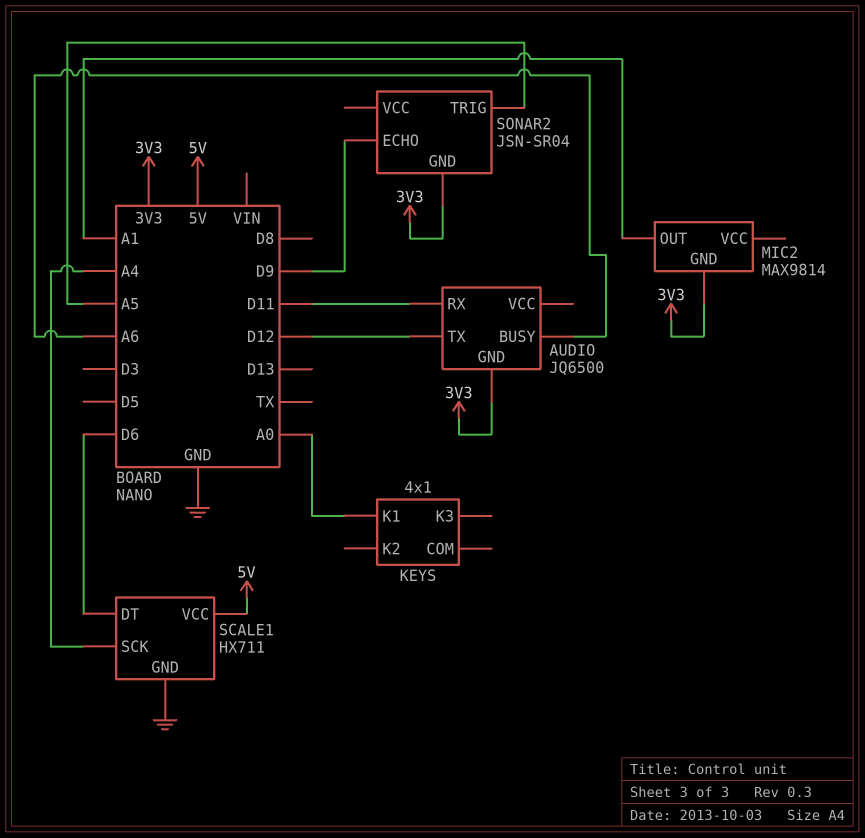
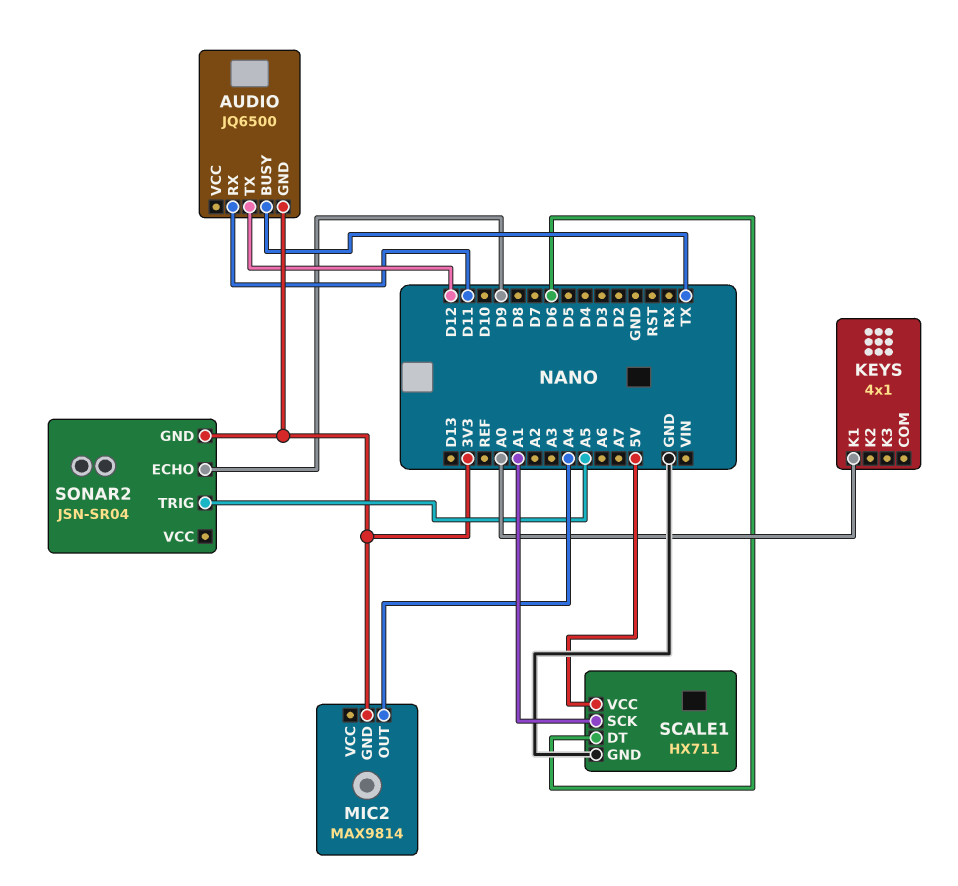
AUDIO pin BUSY: A6 -> TX
MIC2 pin OUT: A1 -> A4
SCALE1 pin SCK: A4 -> A1

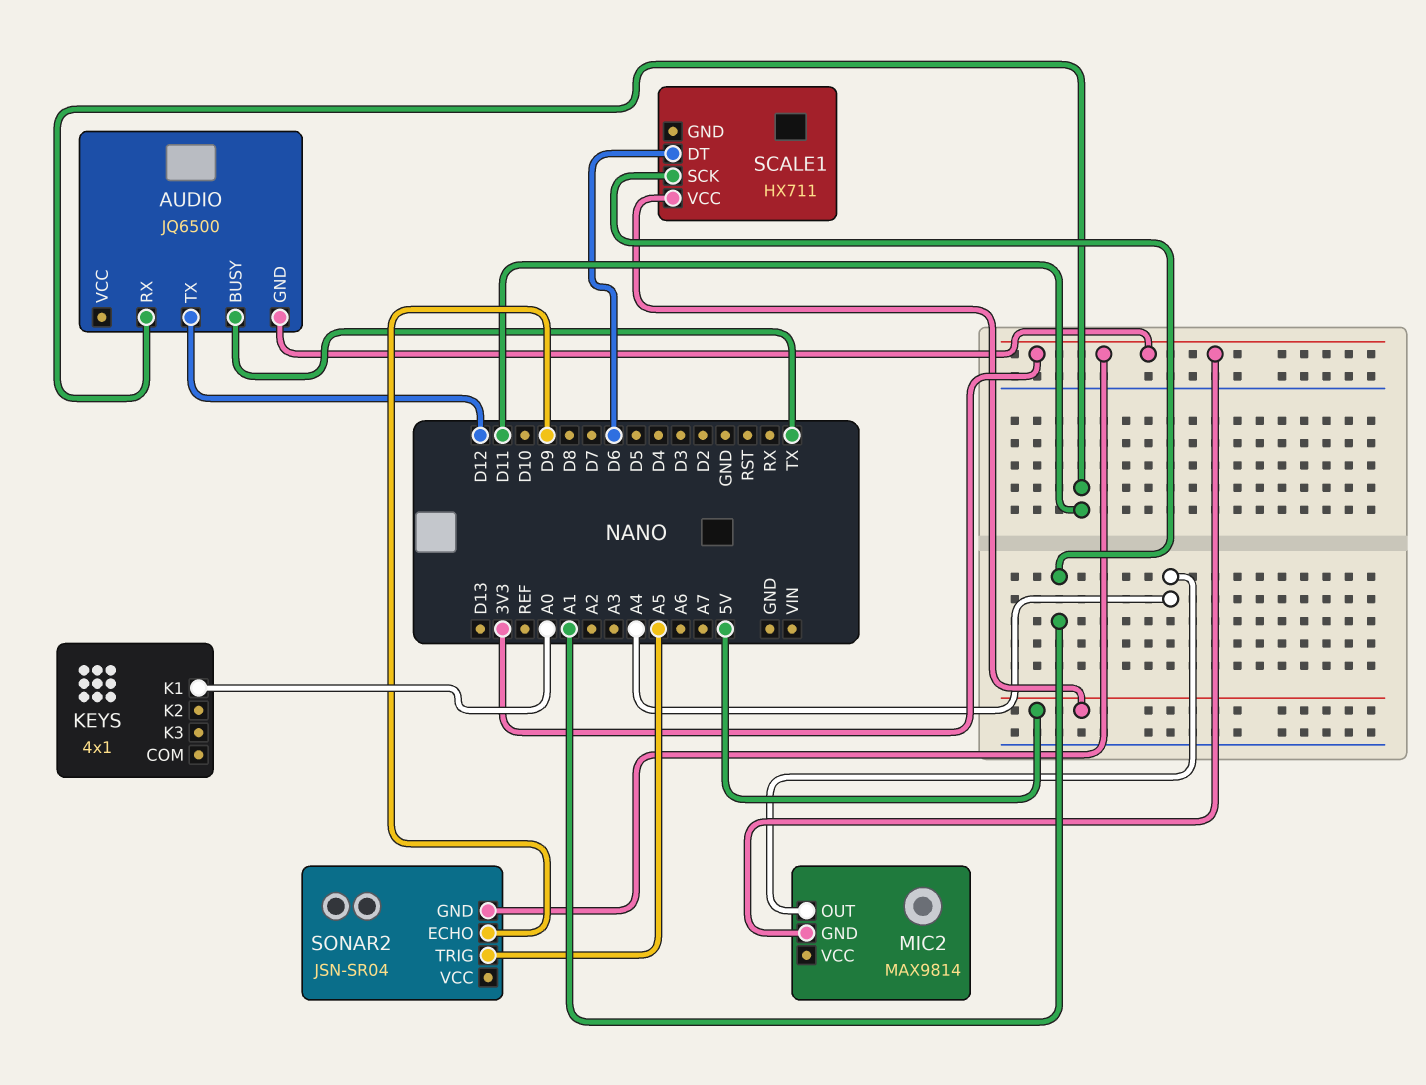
SCALE1 pin GND: GND -> none

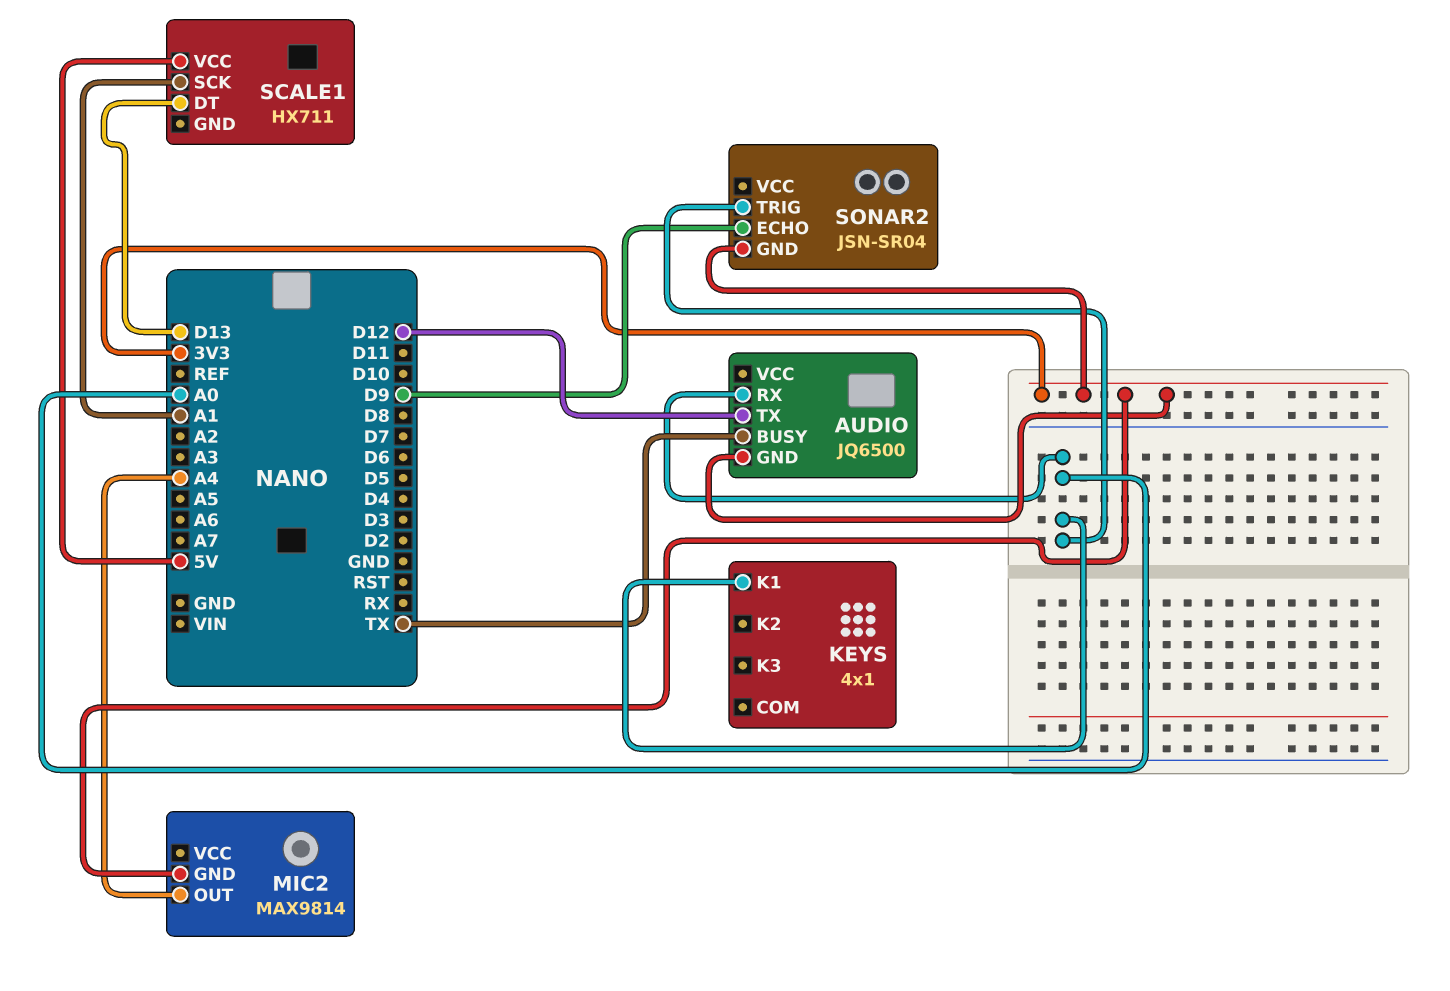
AUDIO pin RX: D11 -> A0
SCALE1 pin DT: D6 -> D13
SONAR2 pin TRIG: A5 -> A0

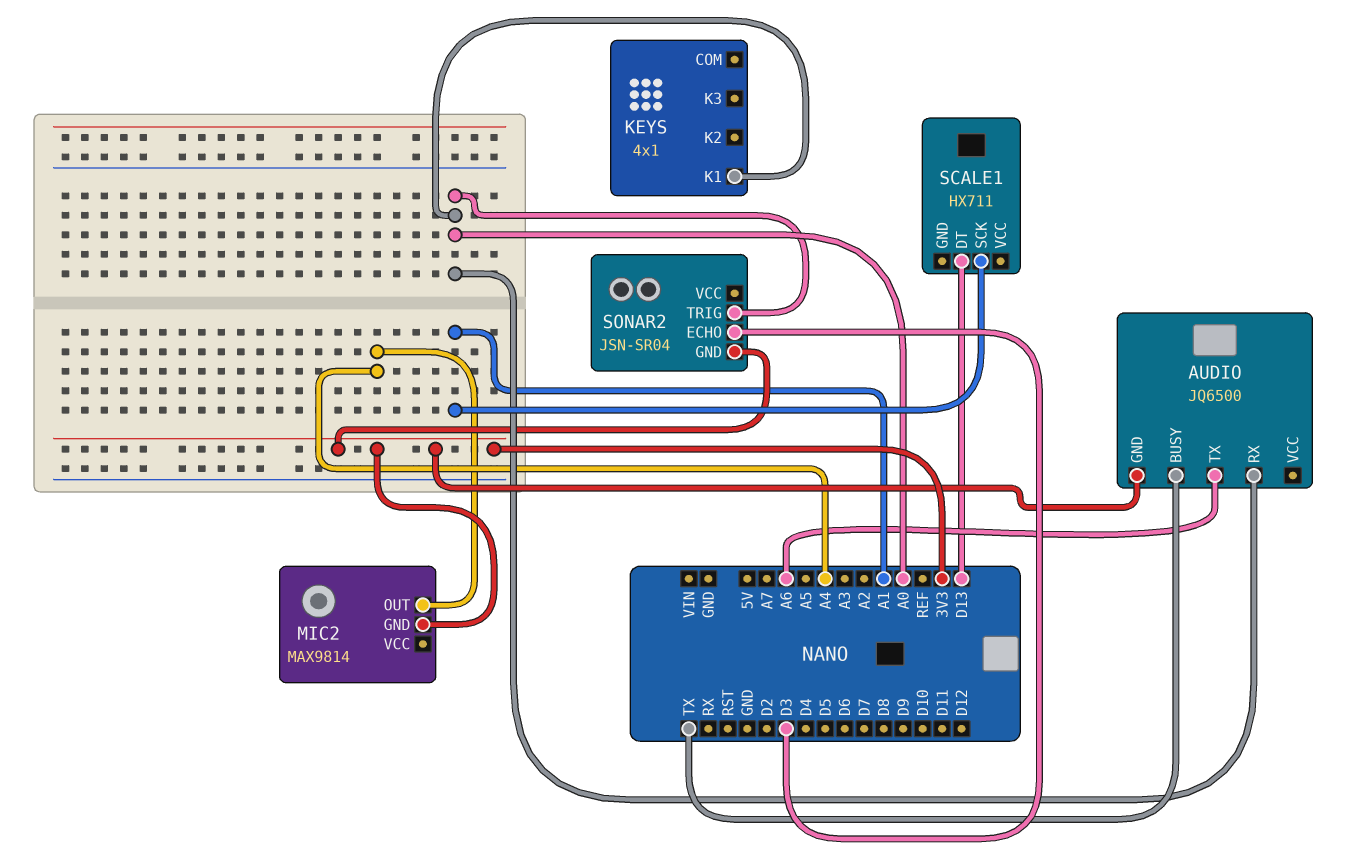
AUDIO pin TX: D12 -> A6
SCALE1 pin VCC: 5V -> none
SONAR2 pin ECHO: D9 -> D3

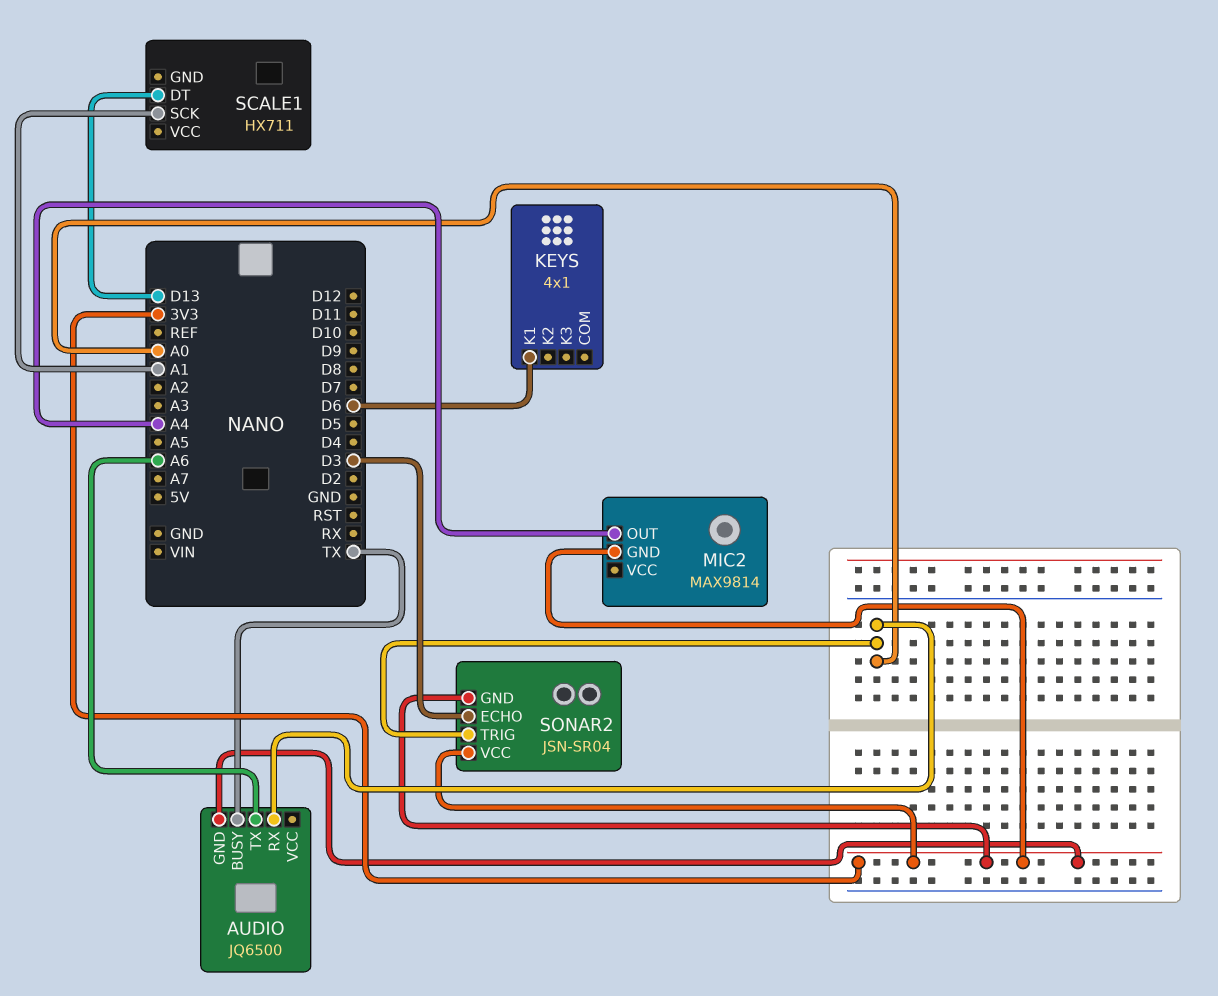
KEYS pin K1: A0 -> D6
SONAR2 pin VCC: none -> 3V3

